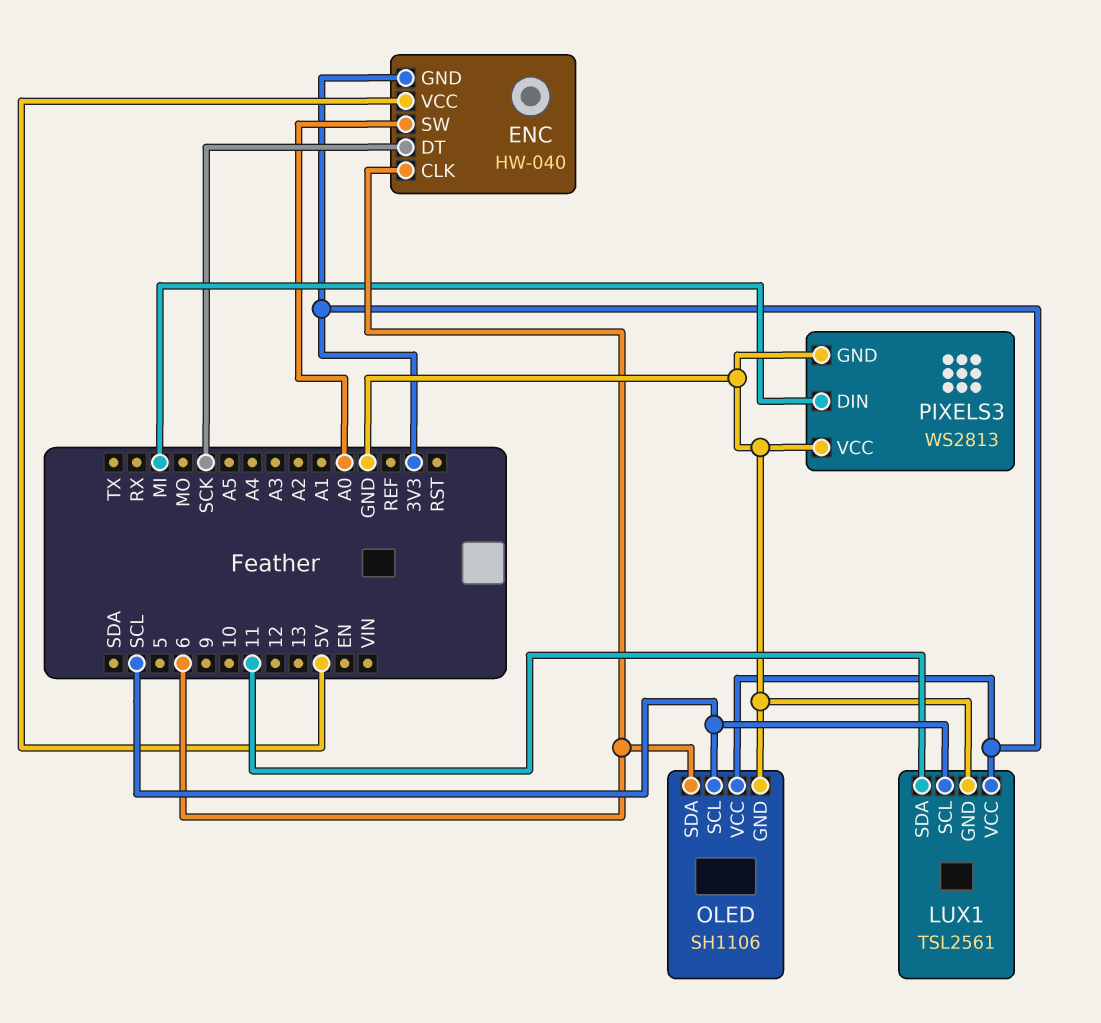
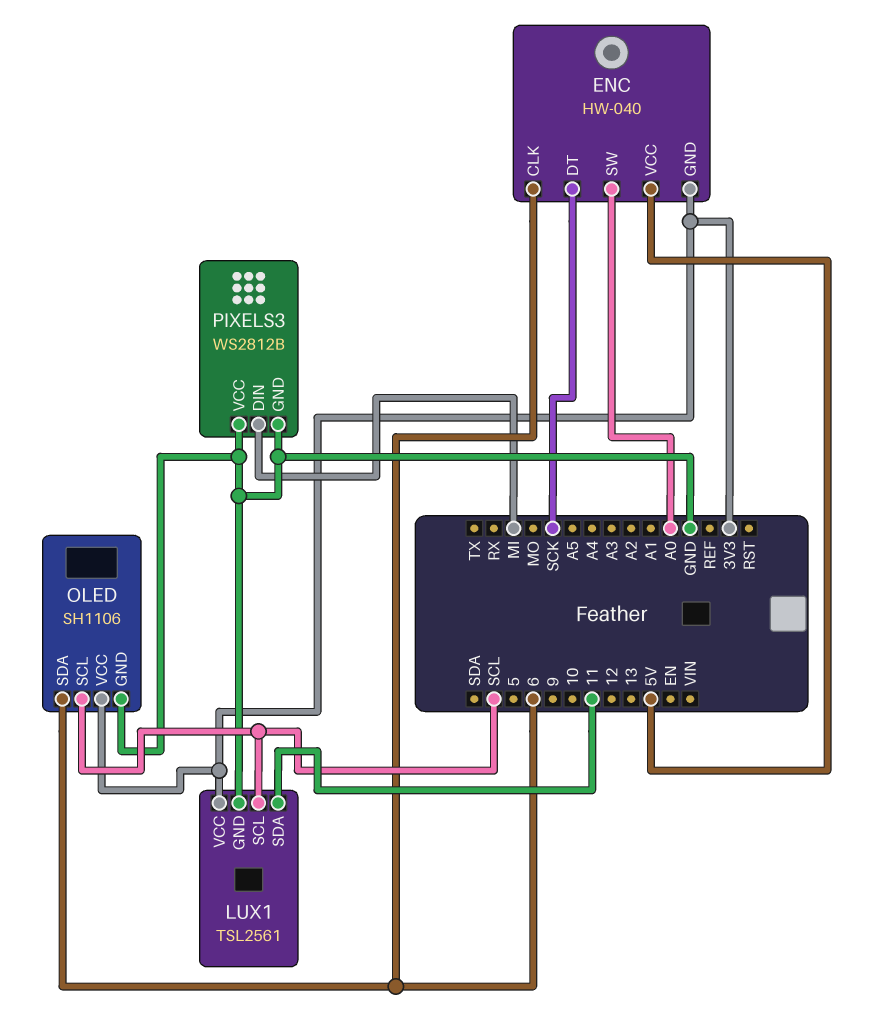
PIXELS3: WS2813 -> WS2812B

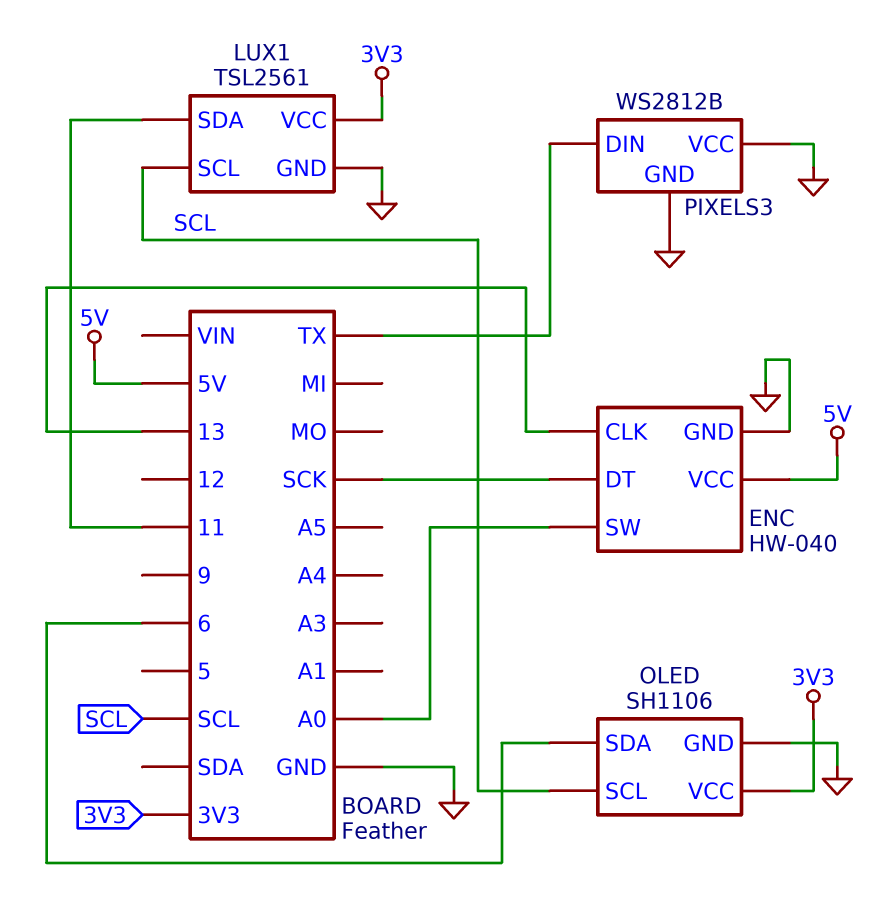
ENC pin CLK: 6 -> 13
ENC pin GND: 3V3 -> GND
PIXELS3 pin DIN: MI -> TX

